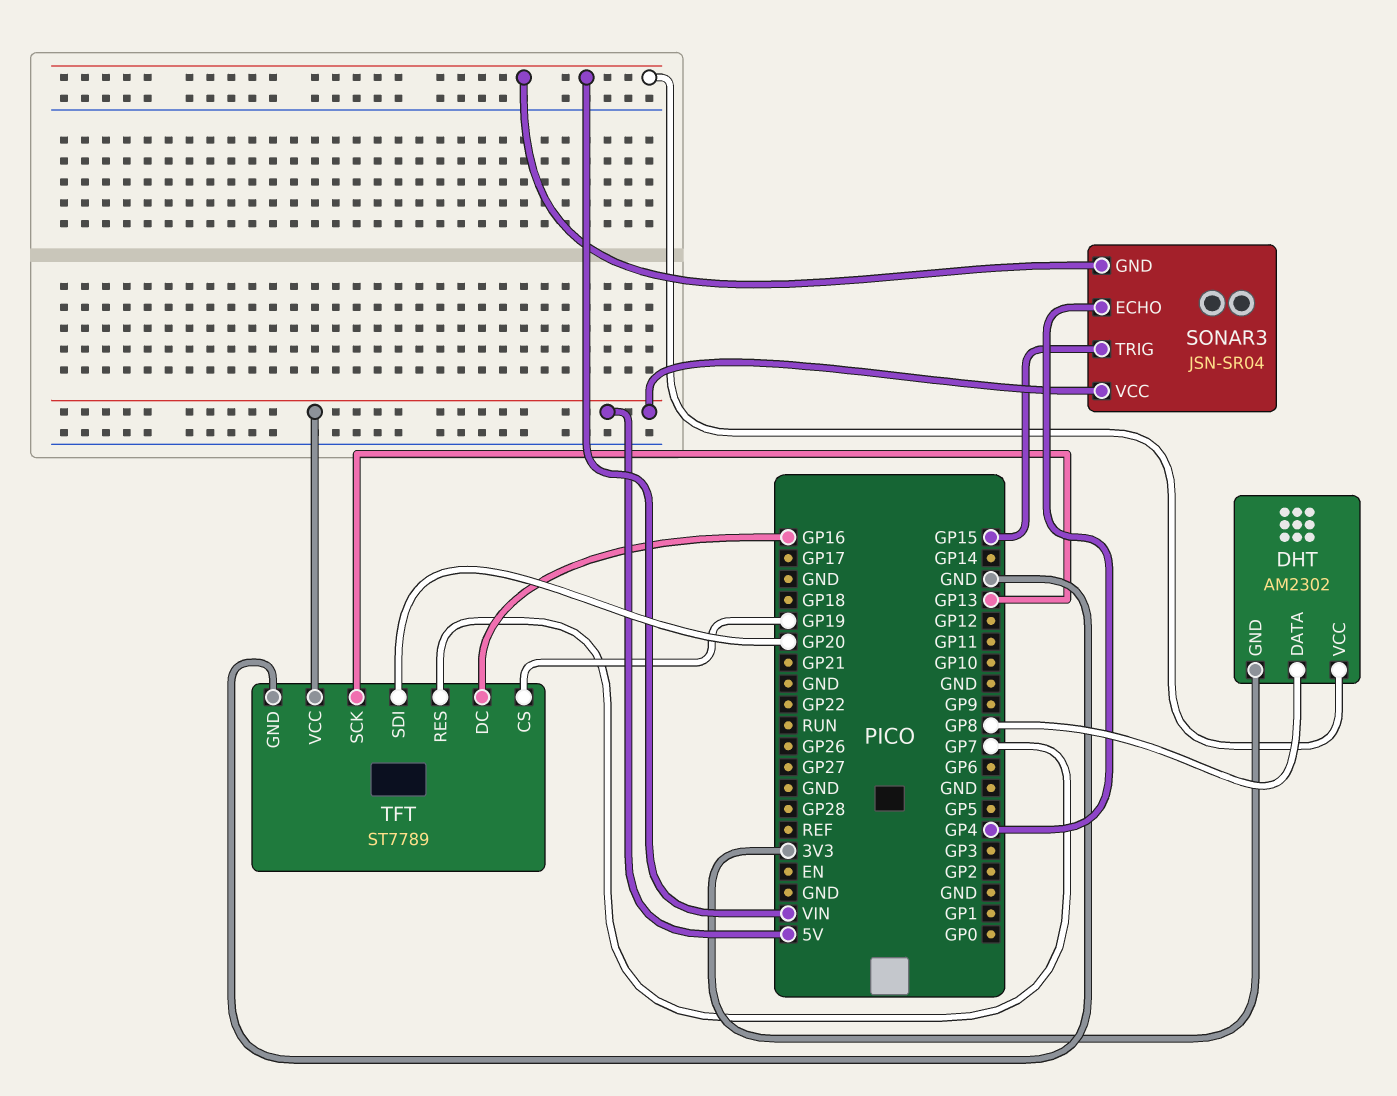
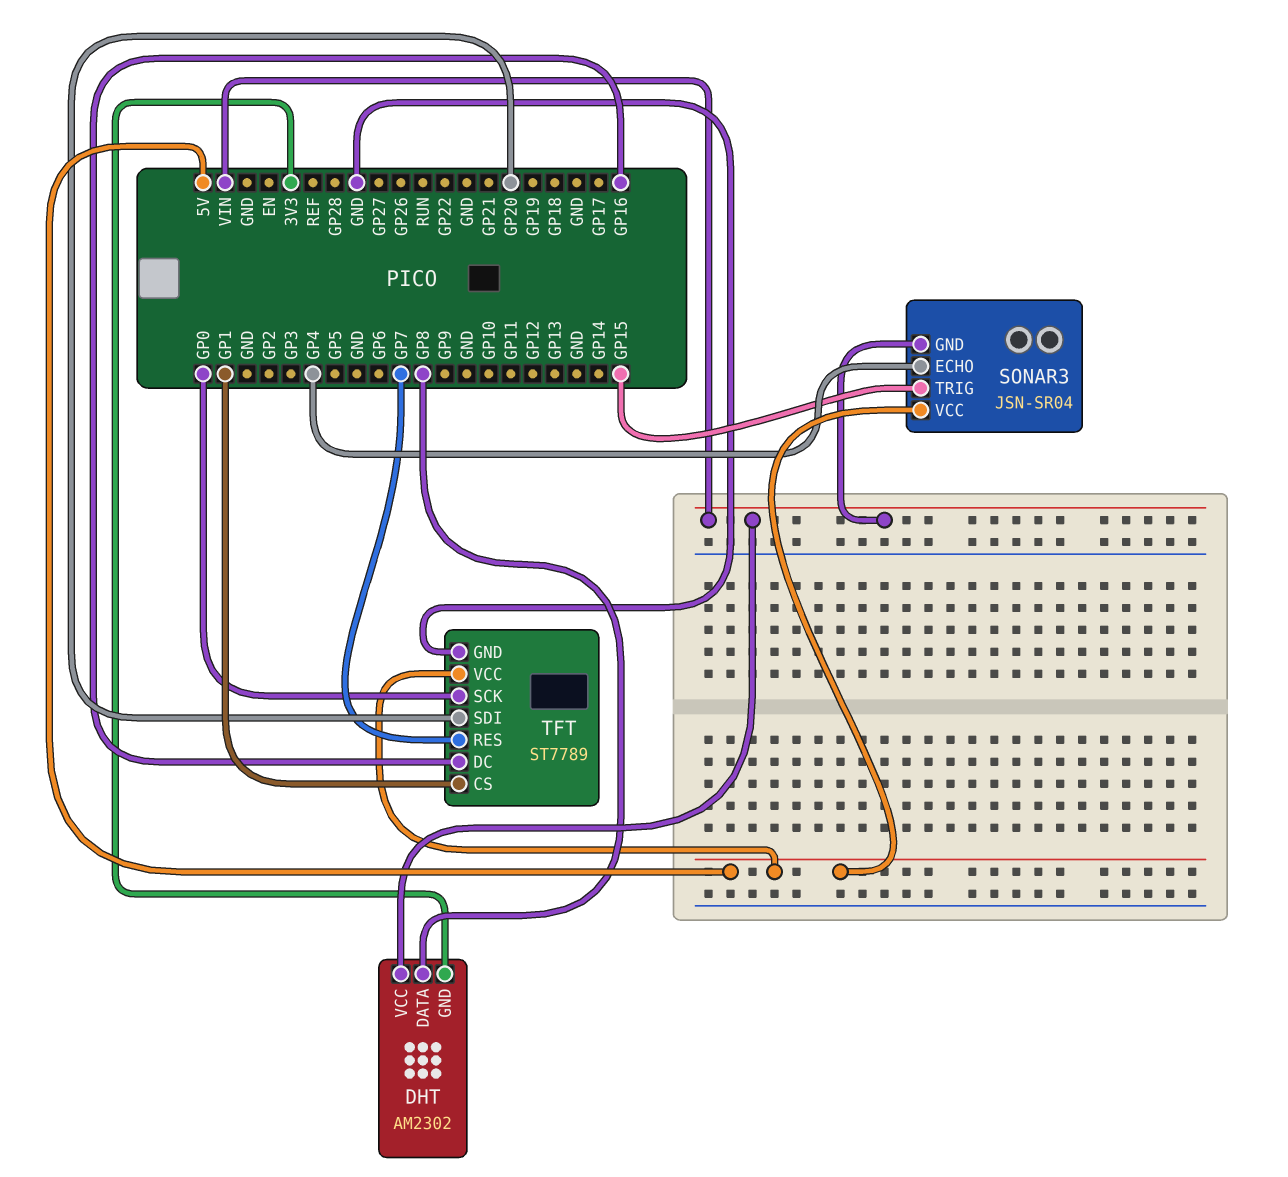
TFT pin CS: GP19 -> GP1
TFT pin SCK: GP13 -> GP0

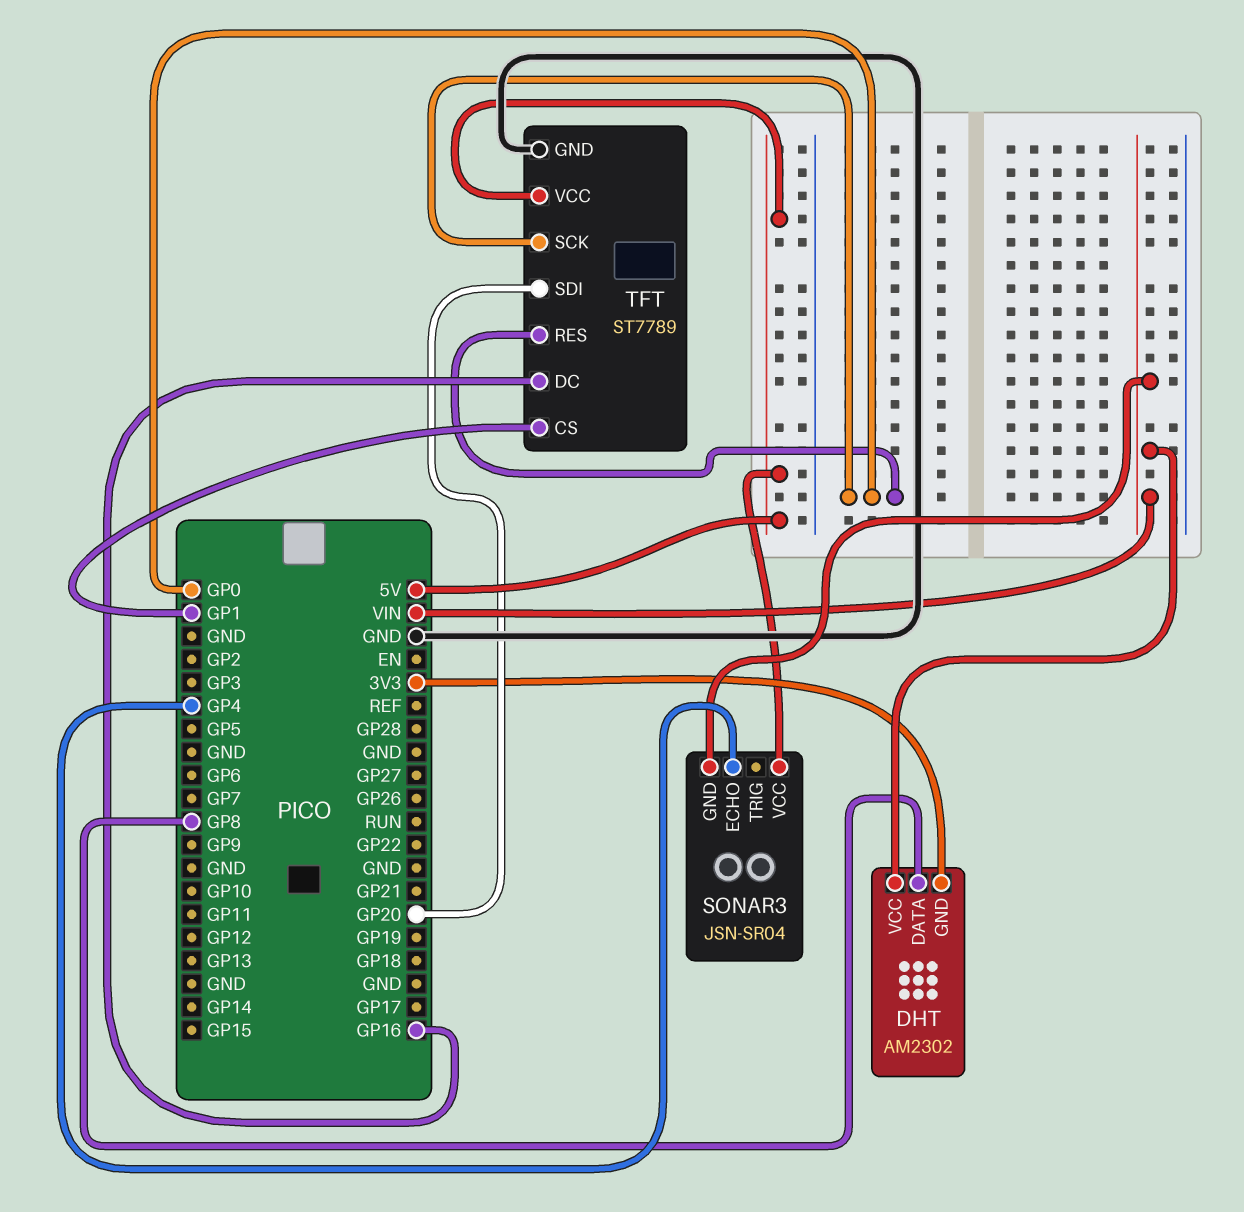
SONAR3 pin TRIG: GP15 -> none
TFT pin RES: GP7 -> GP0

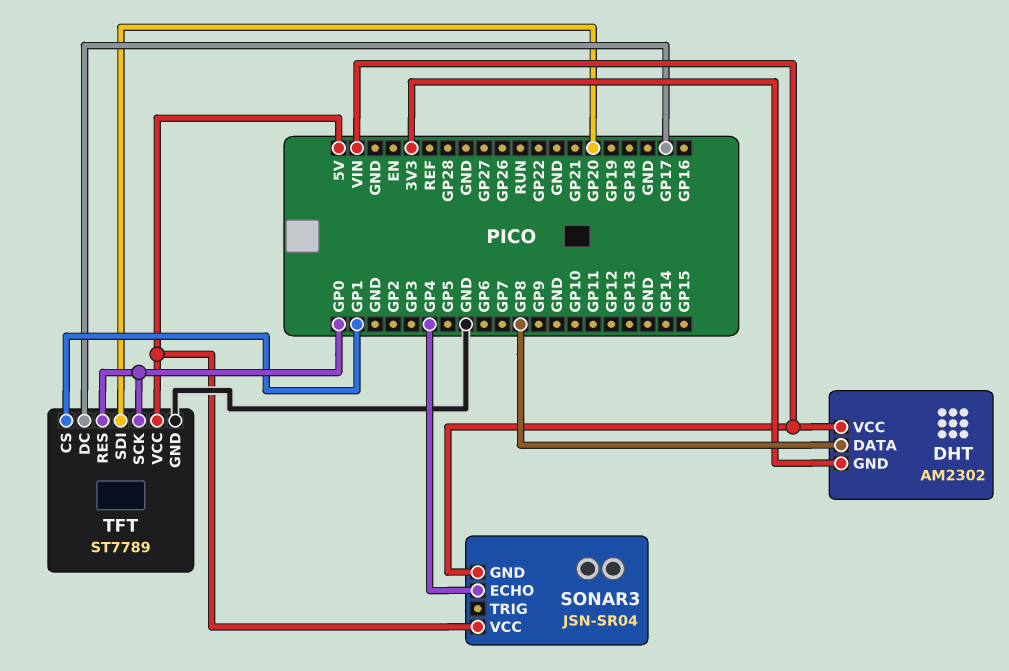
TFT pin DC: GP16 -> GP17

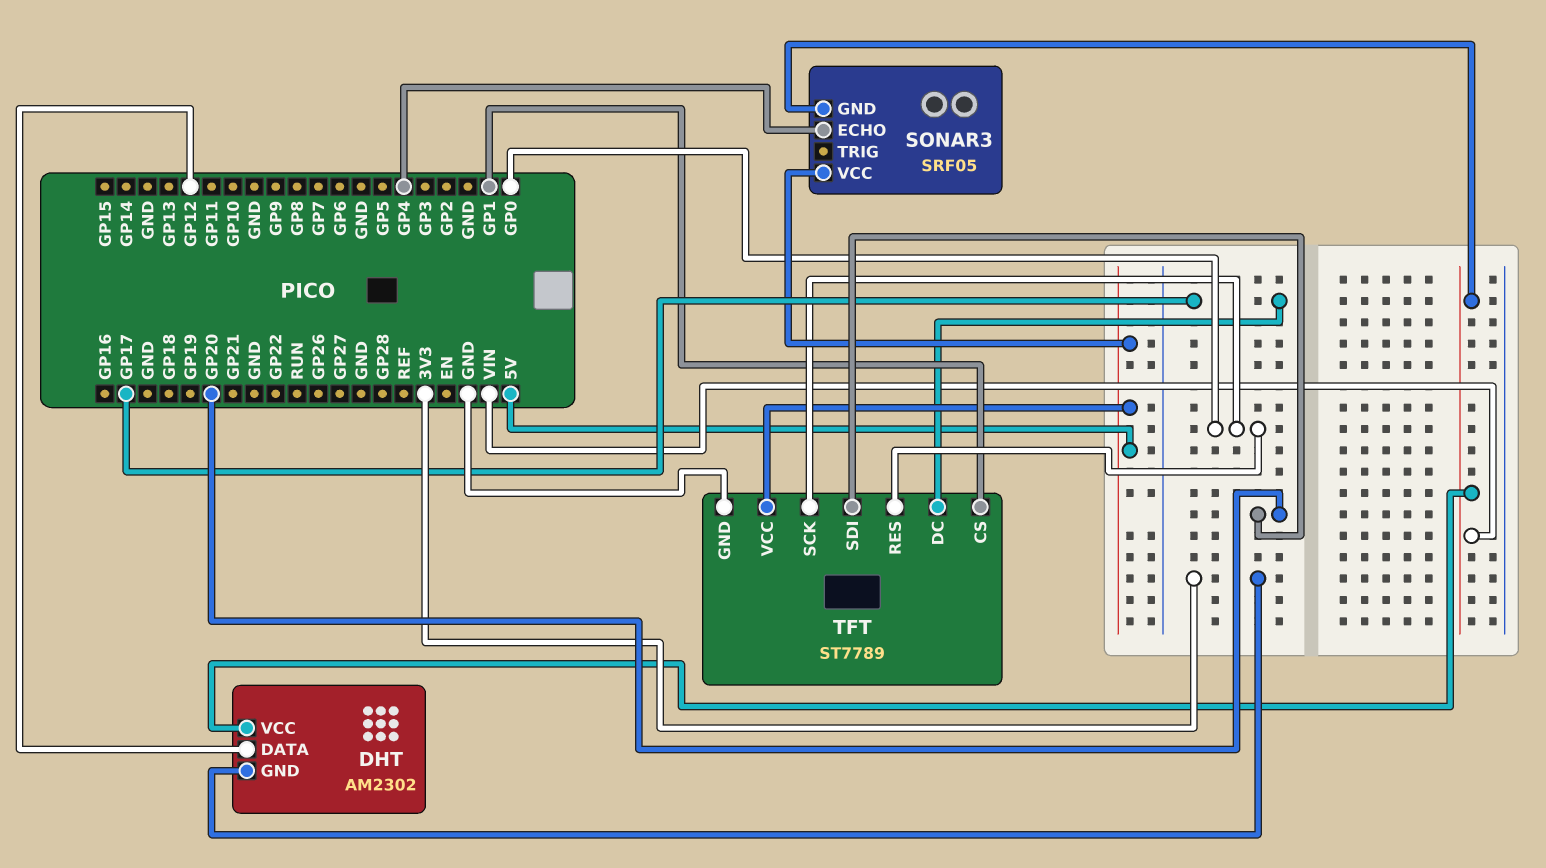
DHT pin DATA: GP8 -> GP12
SONAR3: JSN-SR04 -> SRF05

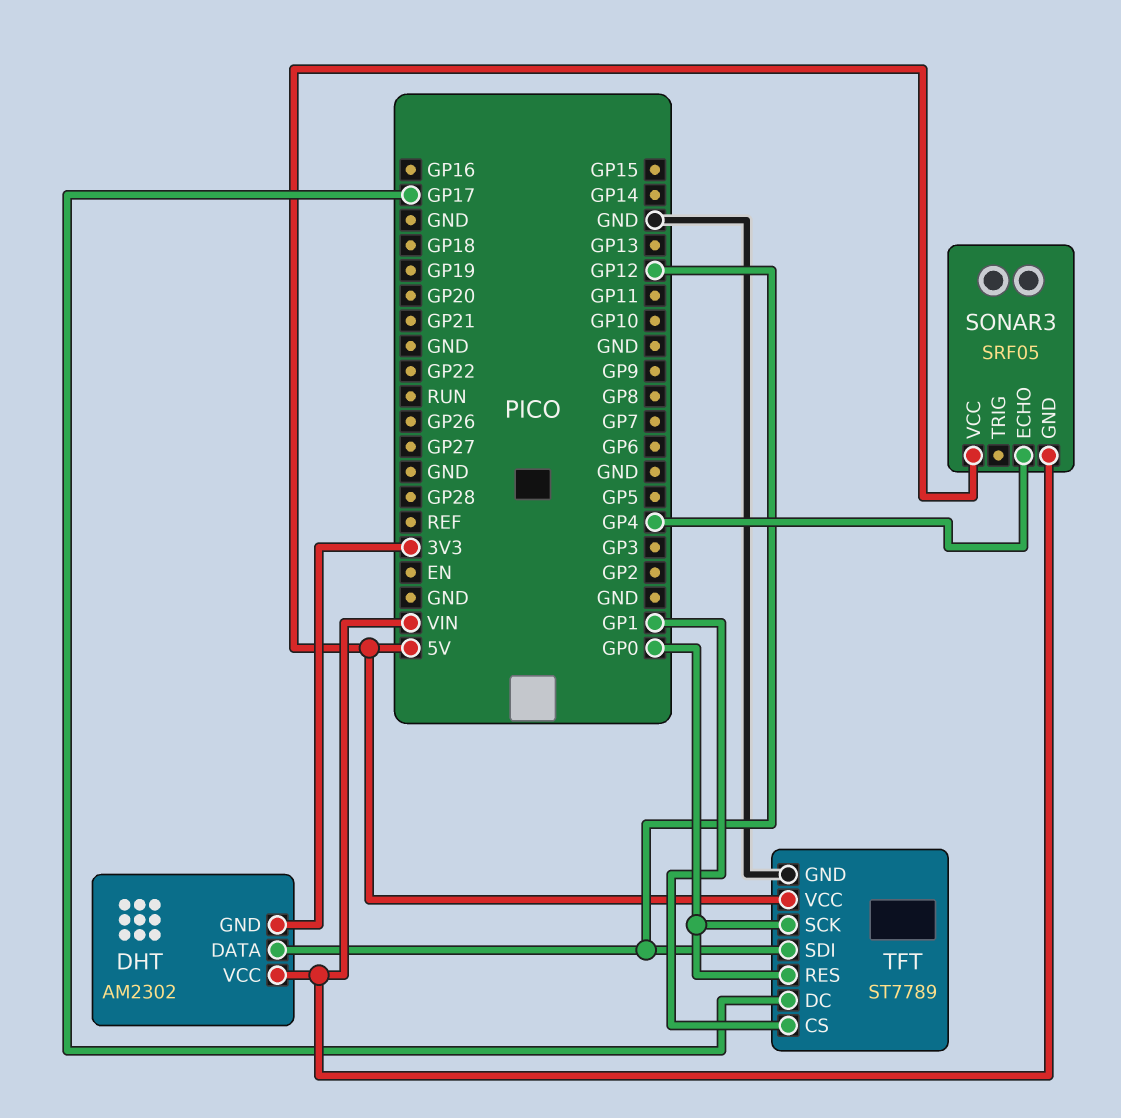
TFT pin SDI: GP20 -> GP12

